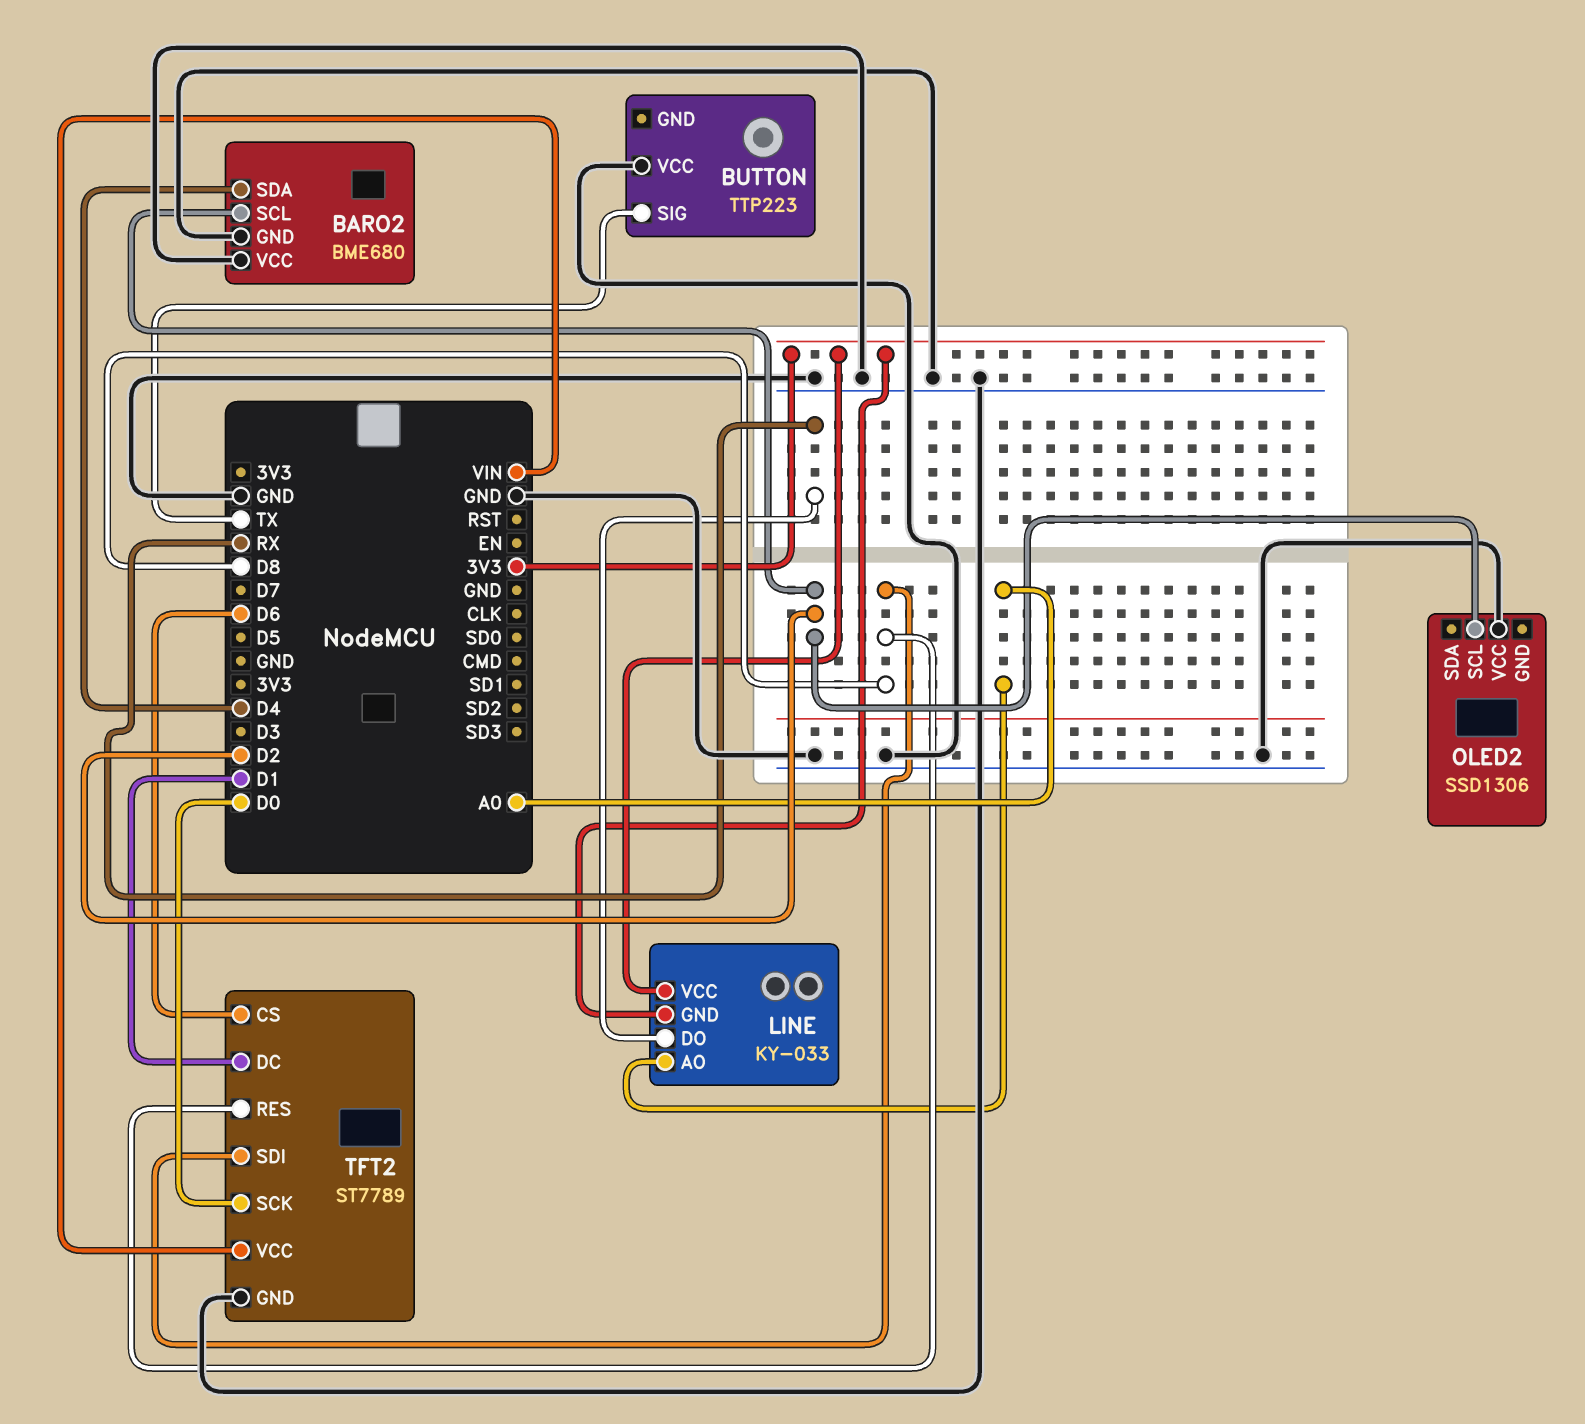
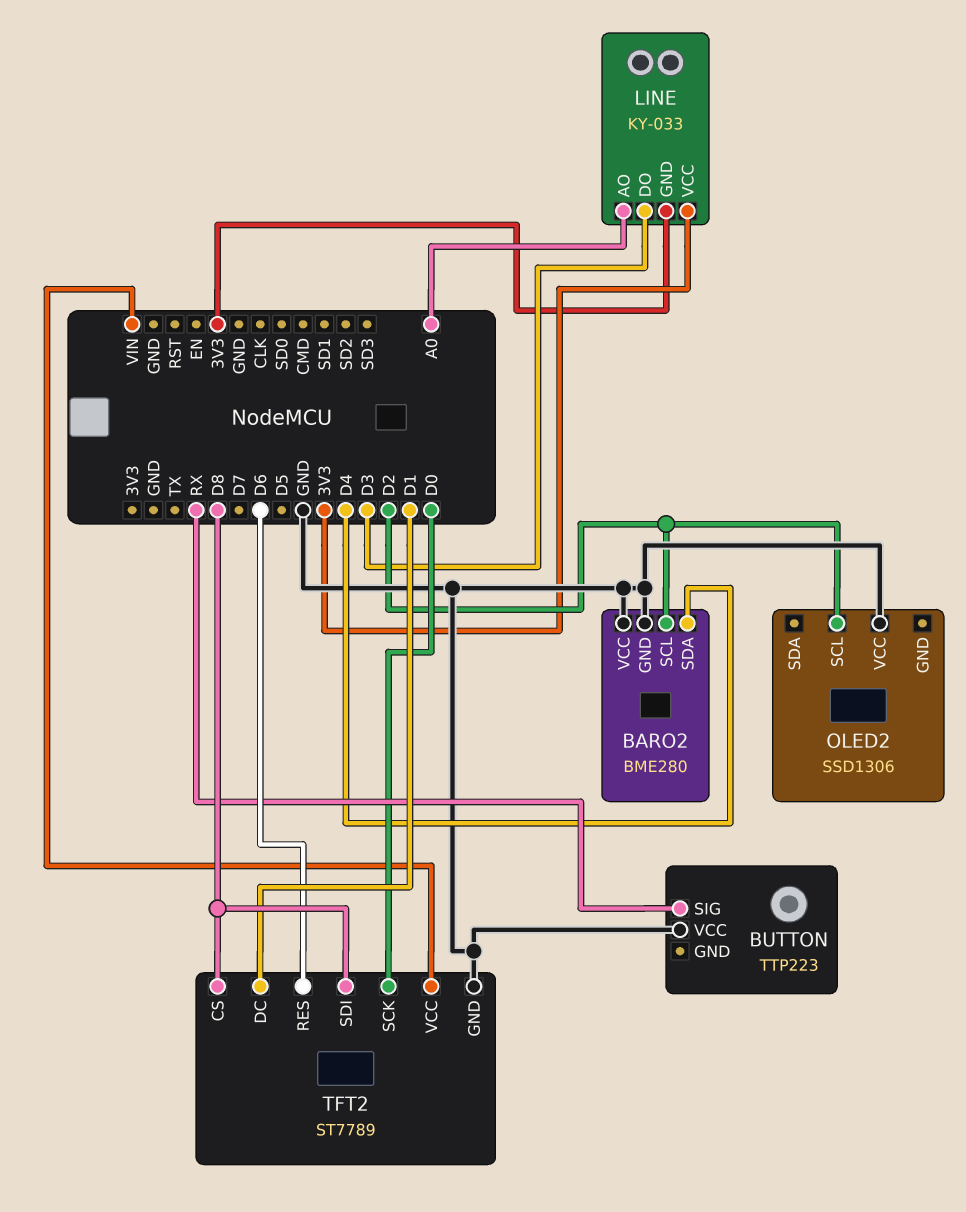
BARO2: BME680 -> BME280
BUTTON pin SIG: TX -> RX
LINE pin DO: RX -> D3
TFT2 pin CS: D6 -> D8
TFT2 pin RES: D8 -> D6

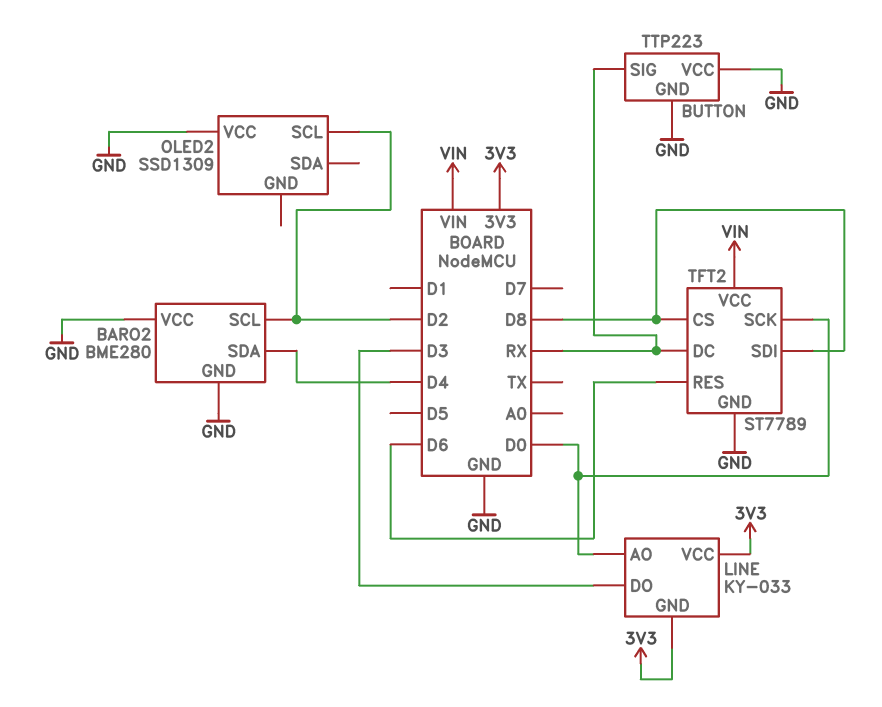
BUTTON pin GND: none -> GND
LINE pin AO: A0 -> D0
OLED2: SSD1306 -> SSD1309
TFT2 pin DC: D1 -> RX

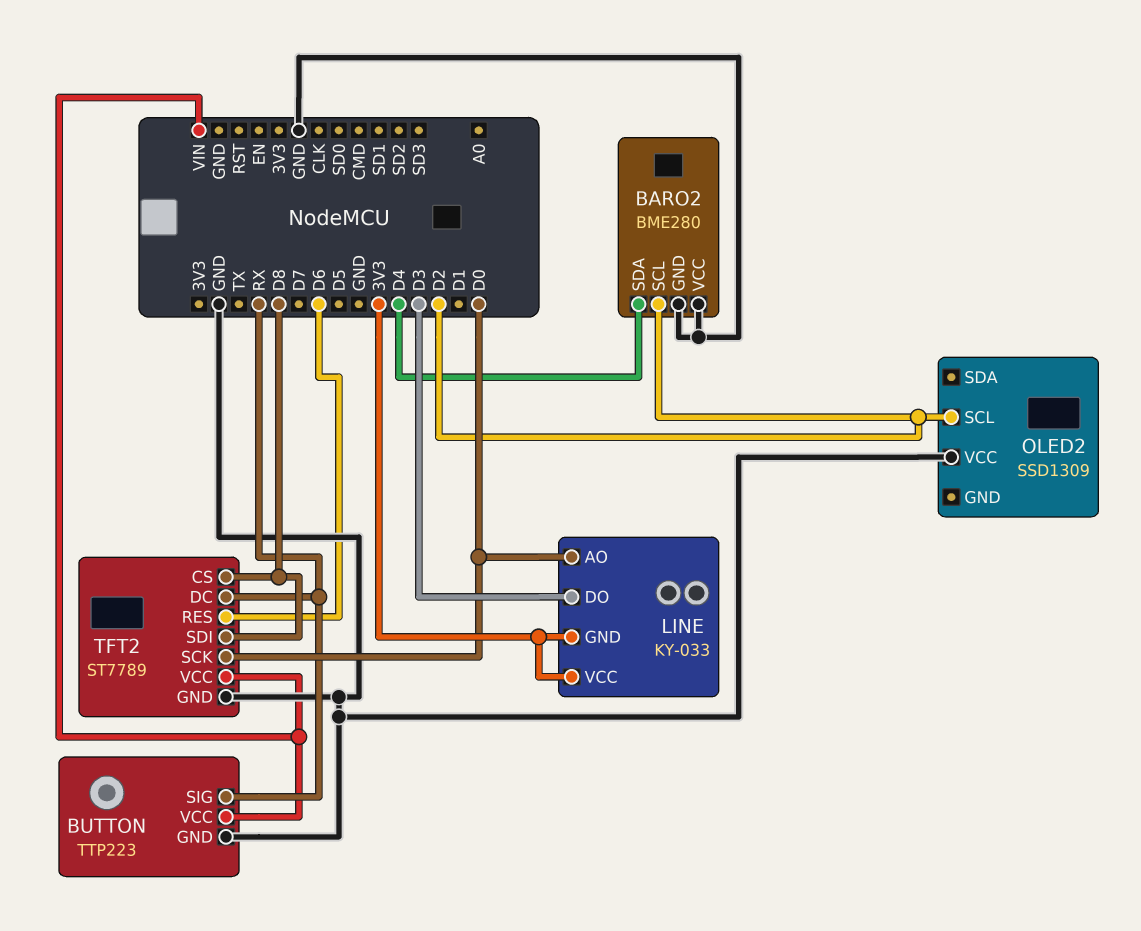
BUTTON pin VCC: GND -> VIN

